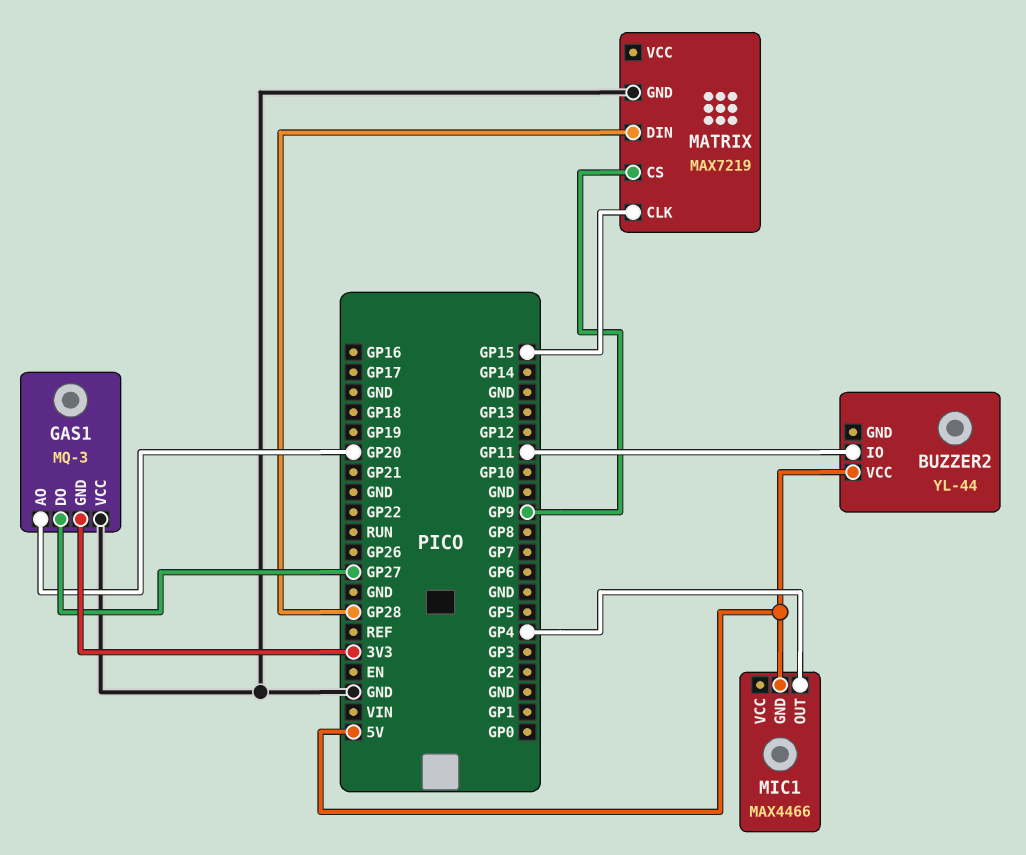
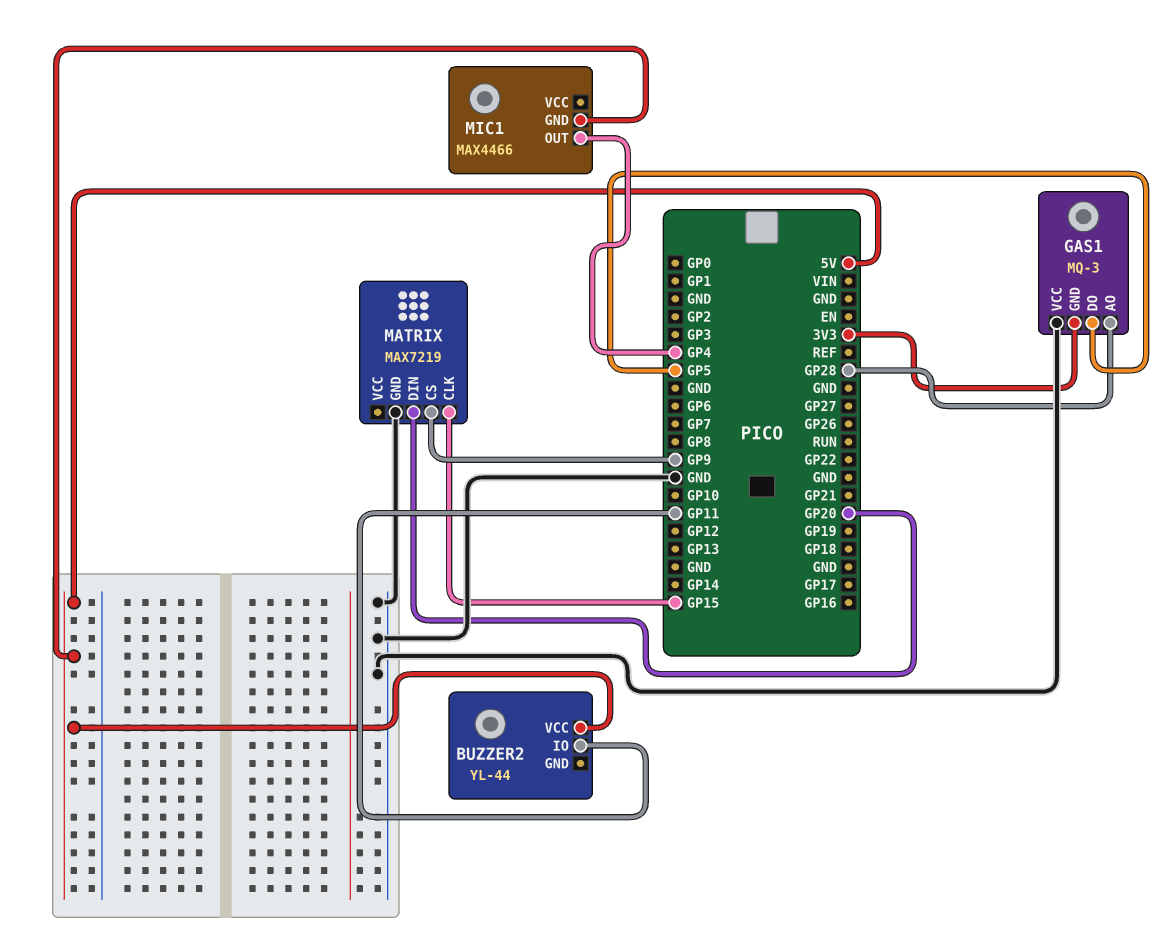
GAS1 pin AO: GP20 -> GP28
GAS1 pin DO: GP27 -> GP5
MATRIX pin DIN: GP28 -> GP20

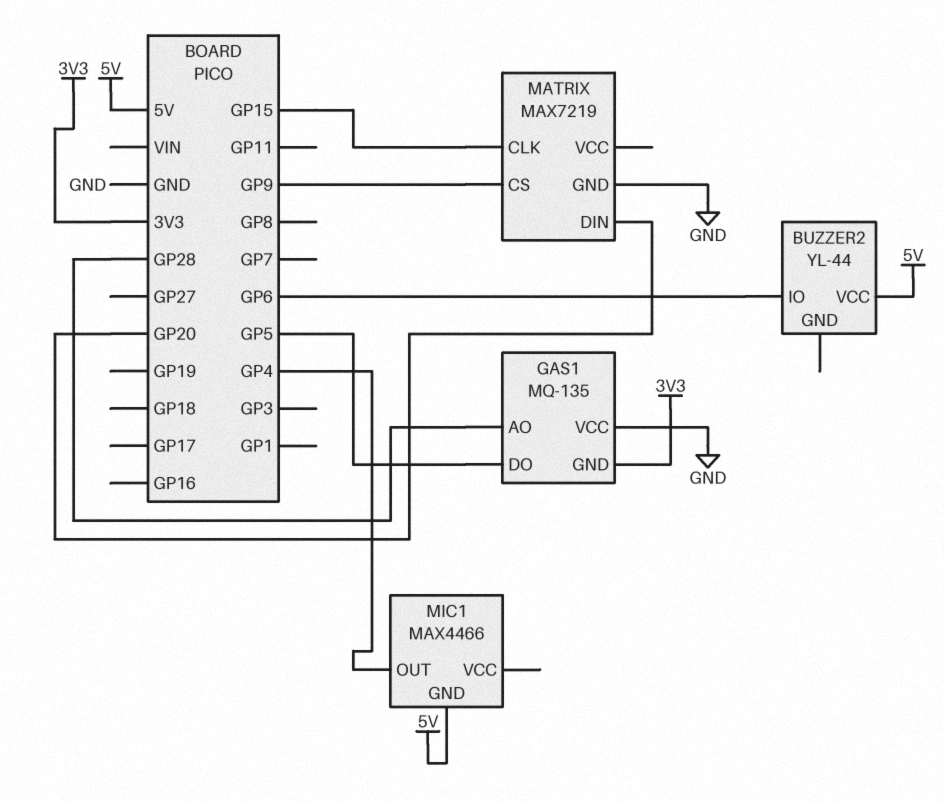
BUZZER2 pin IO: GP11 -> GP6
GAS1: MQ-3 -> MQ-135

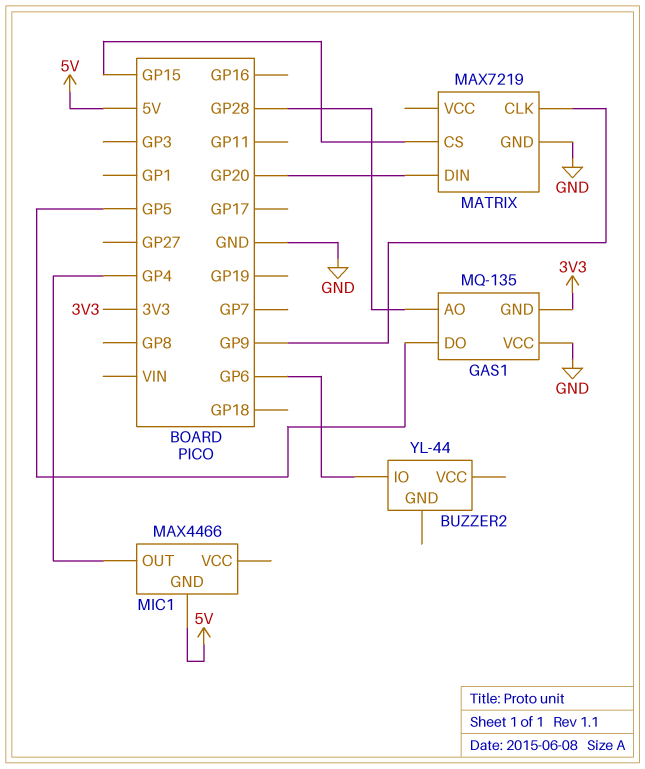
BUZZER2 pin VCC: 5V -> none
MATRIX pin CLK: GP15 -> GP9
MATRIX pin CS: GP9 -> GP15

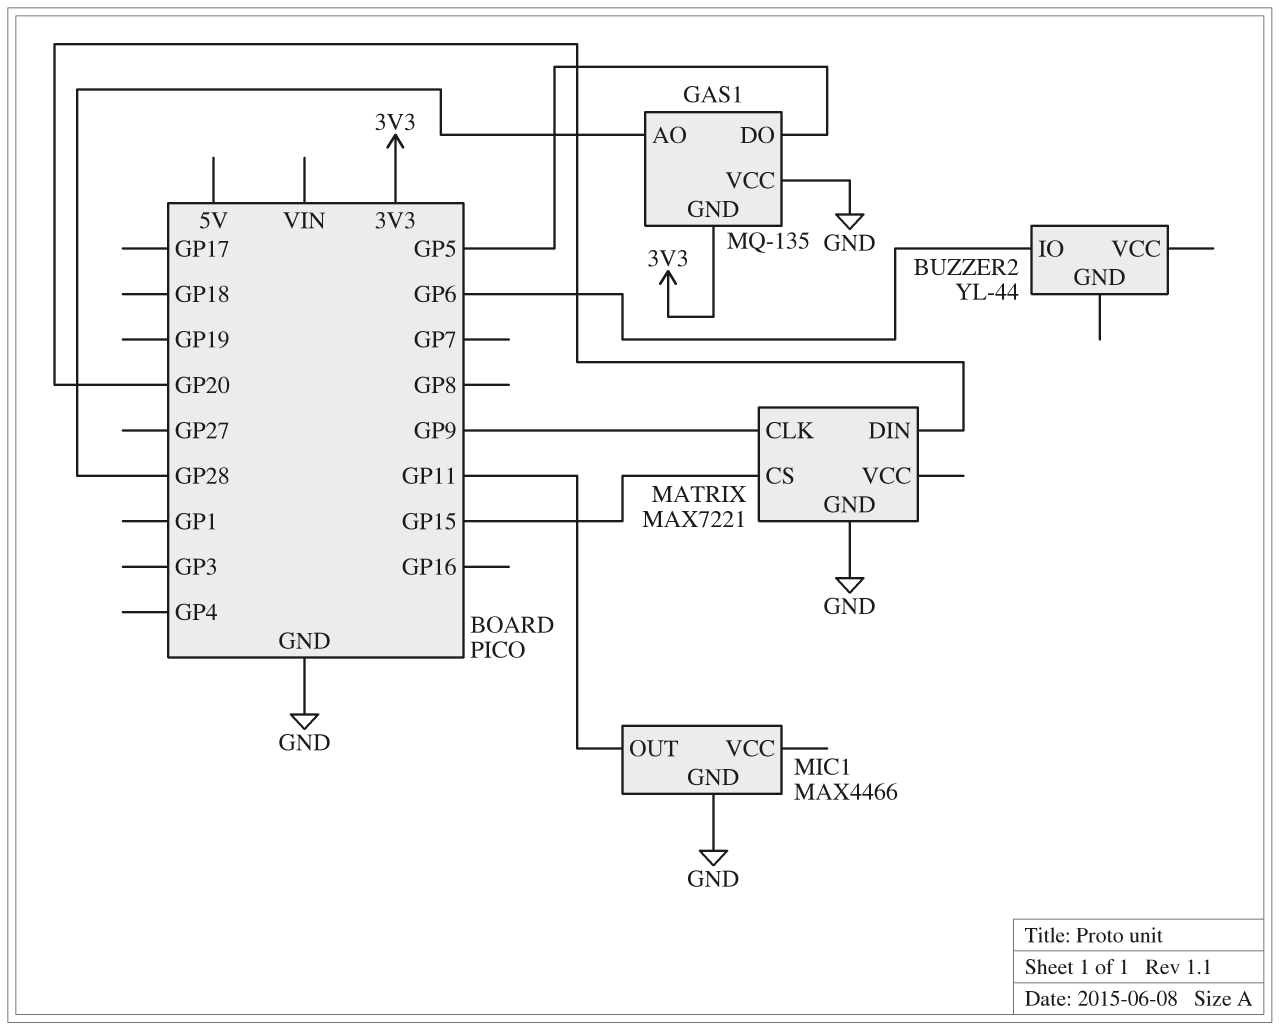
MATRIX: MAX7219 -> MAX7221
MIC1 pin GND: 5V -> GND
MIC1 pin OUT: GP4 -> GP11

